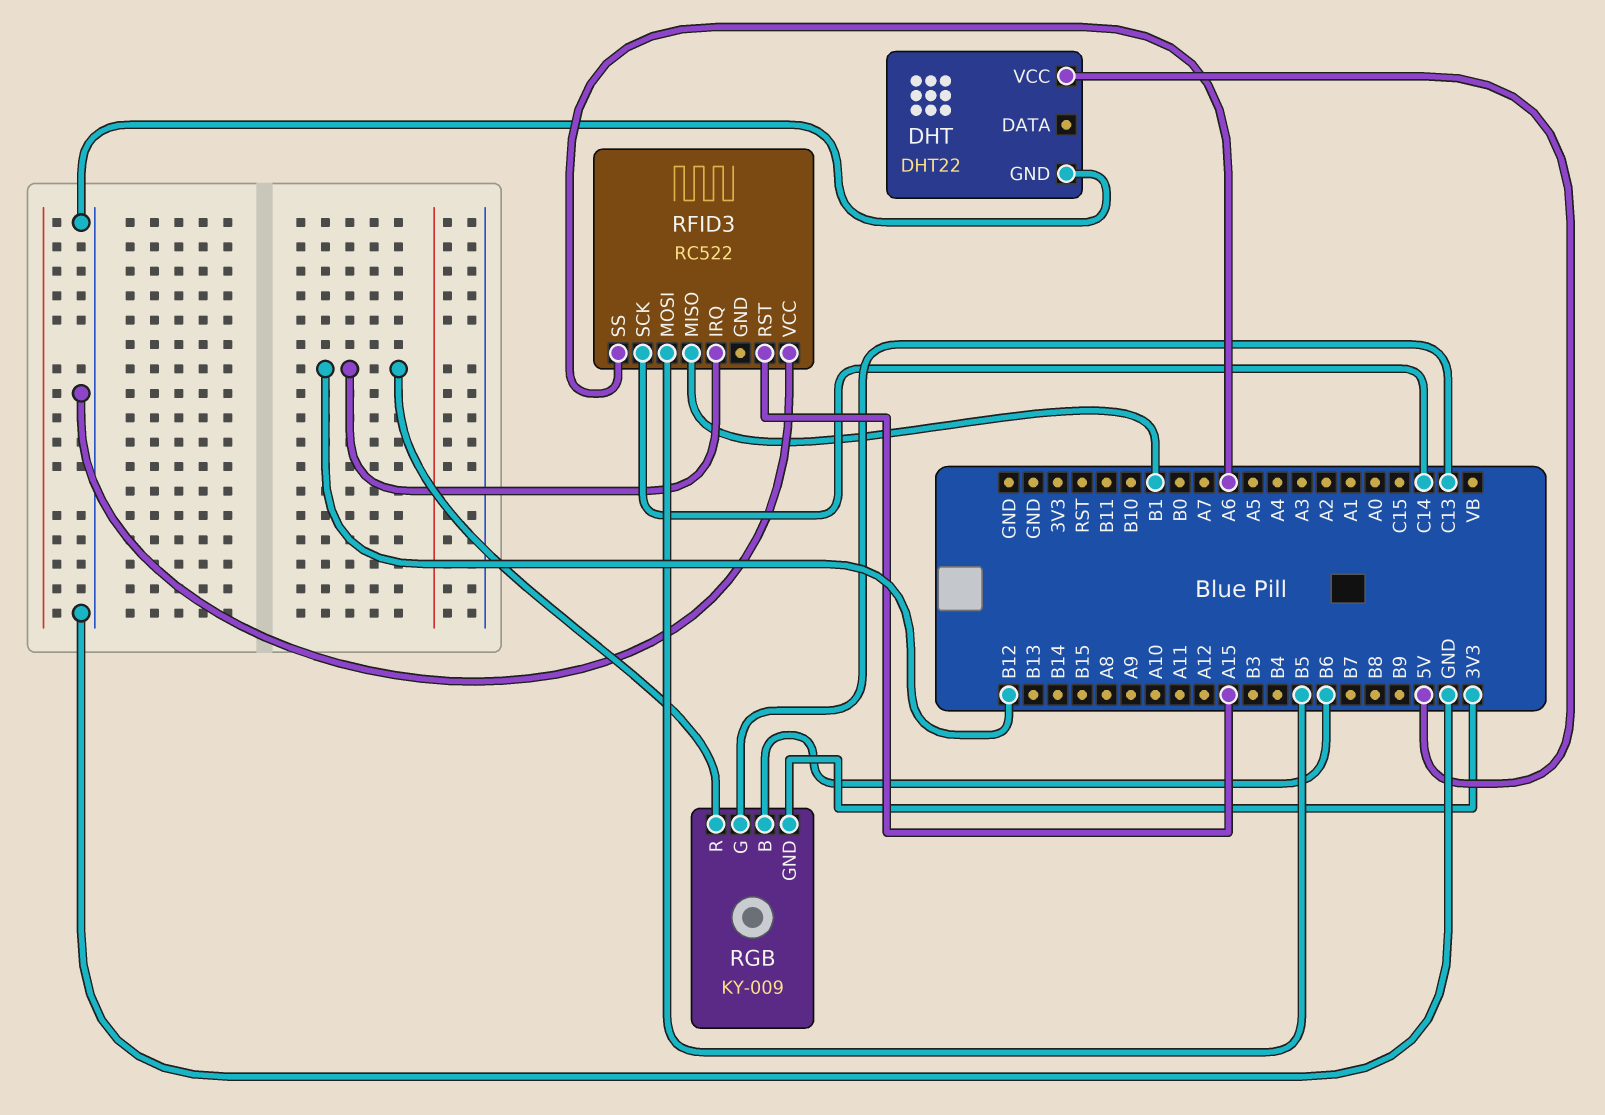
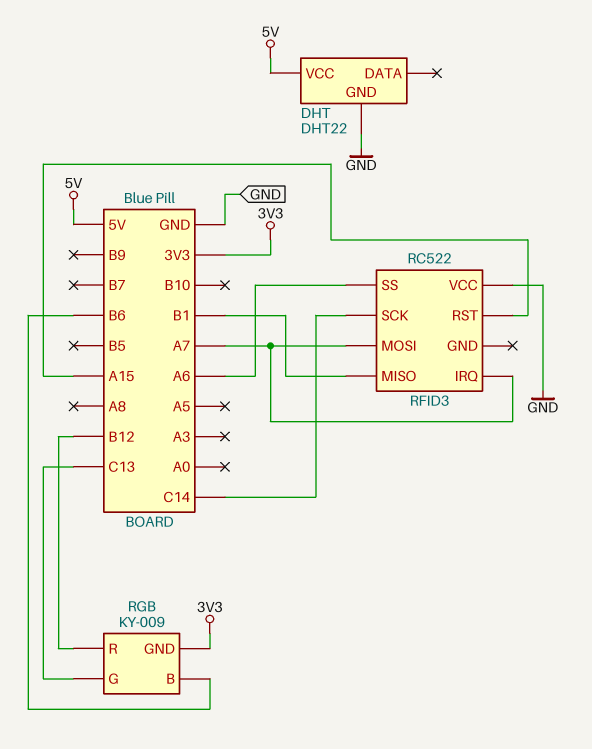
RFID3 pin IRQ: B12 -> A7
RFID3 pin MOSI: B5 -> A7

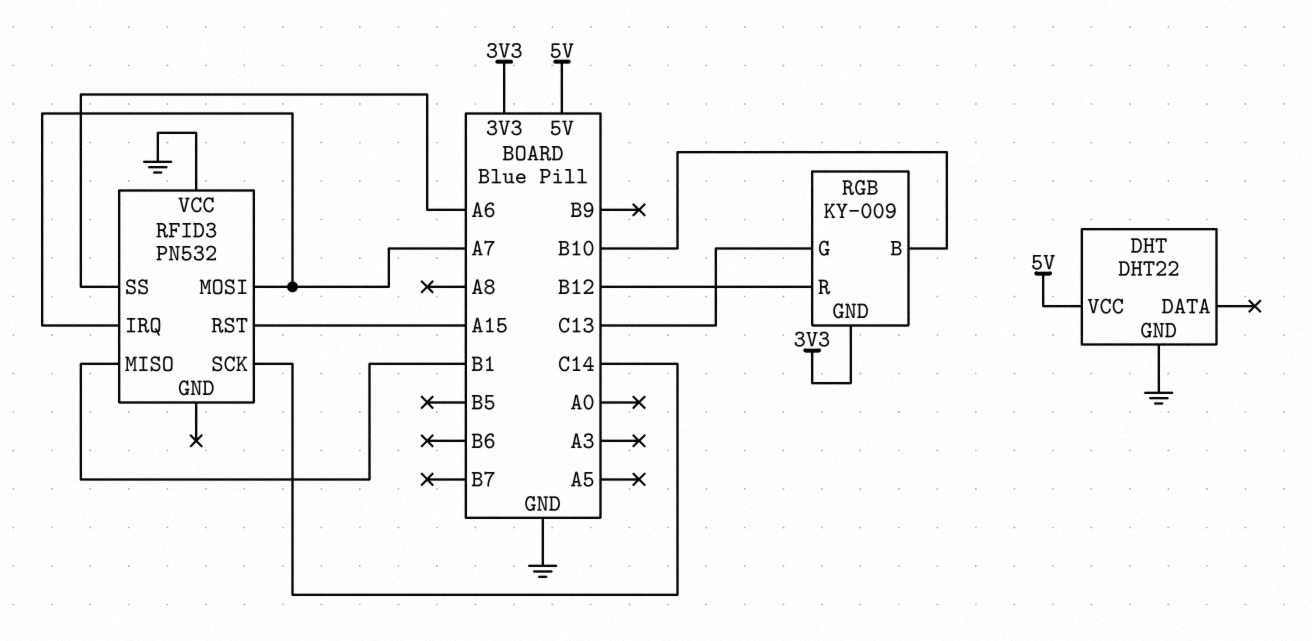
RFID3: RC522 -> PN532
RGB pin B: B6 -> B10

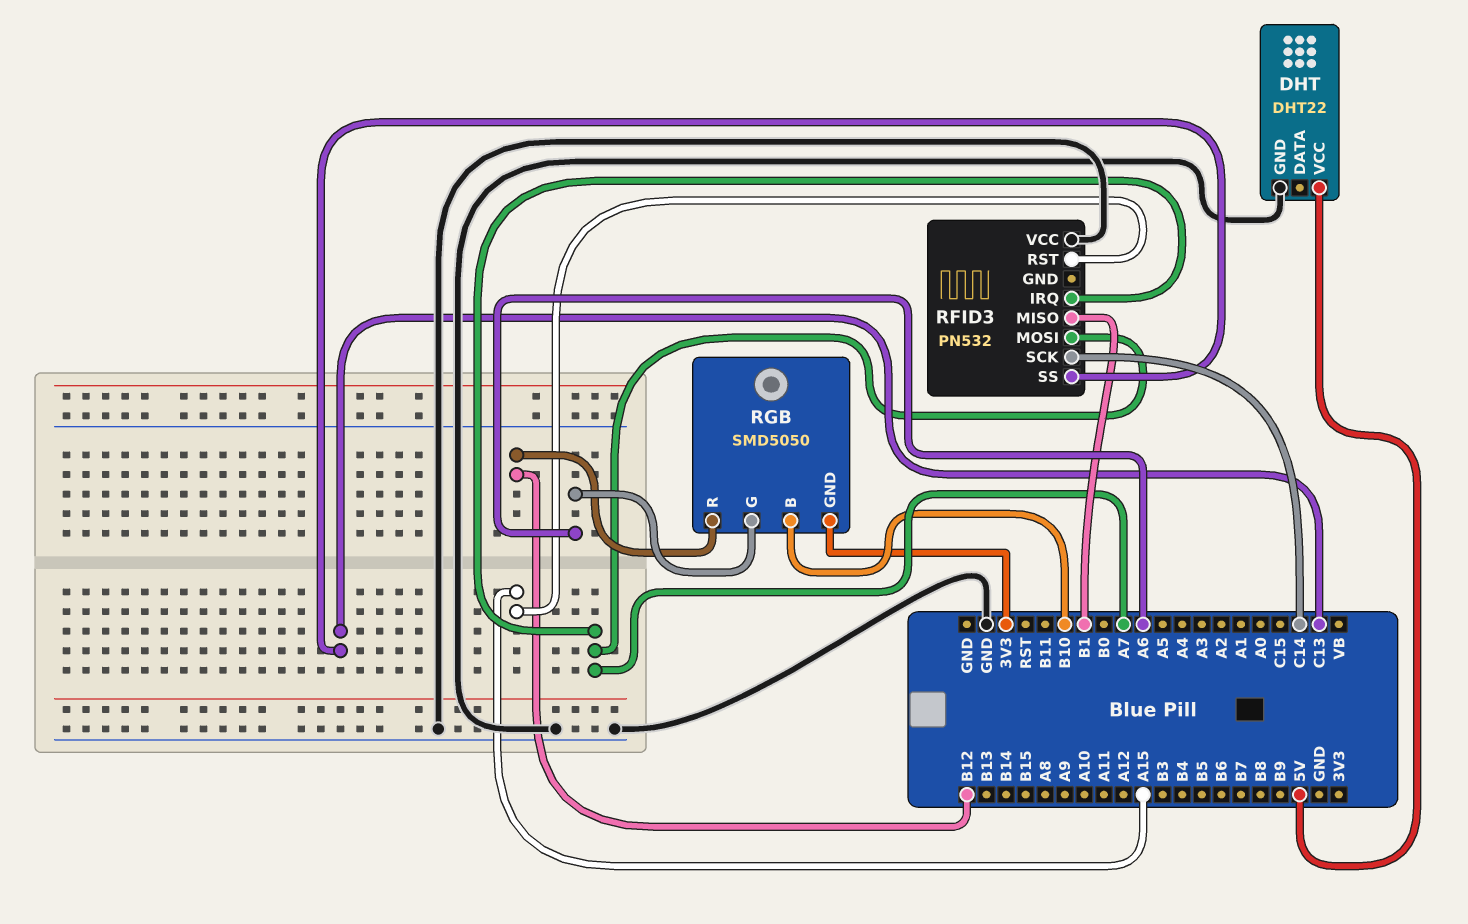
RFID3 pin SS: A6 -> C13
RGB: KY-009 -> SMD5050
RGB pin G: C13 -> A6

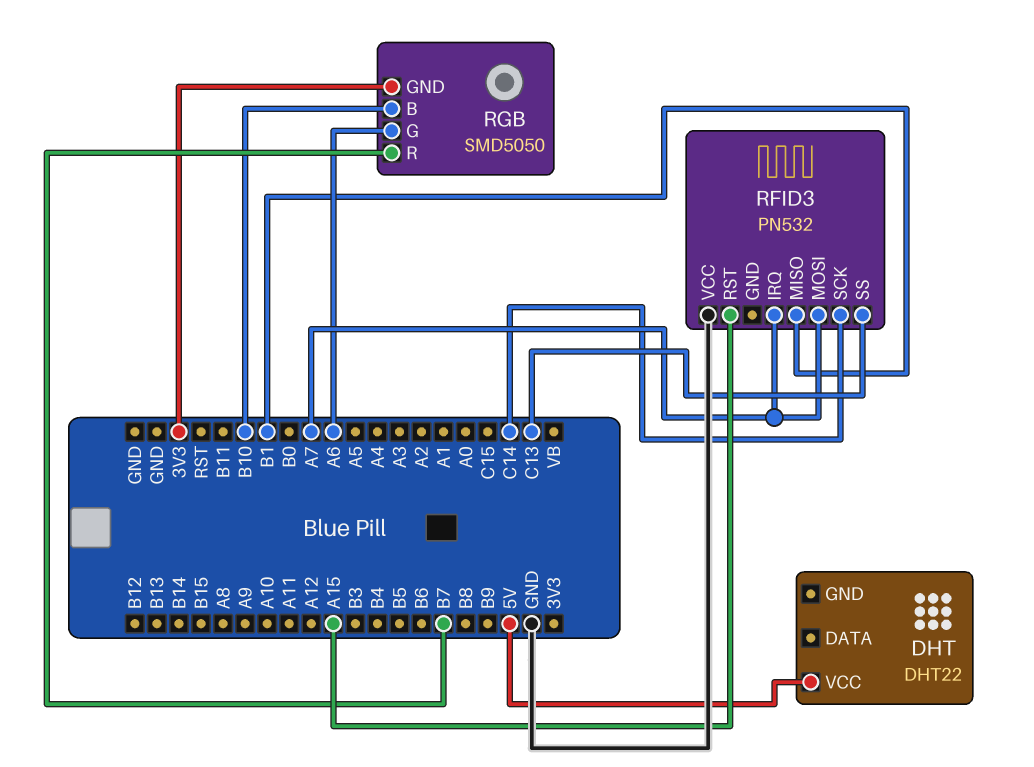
DHT pin GND: GND -> none
RGB pin R: B12 -> B7

